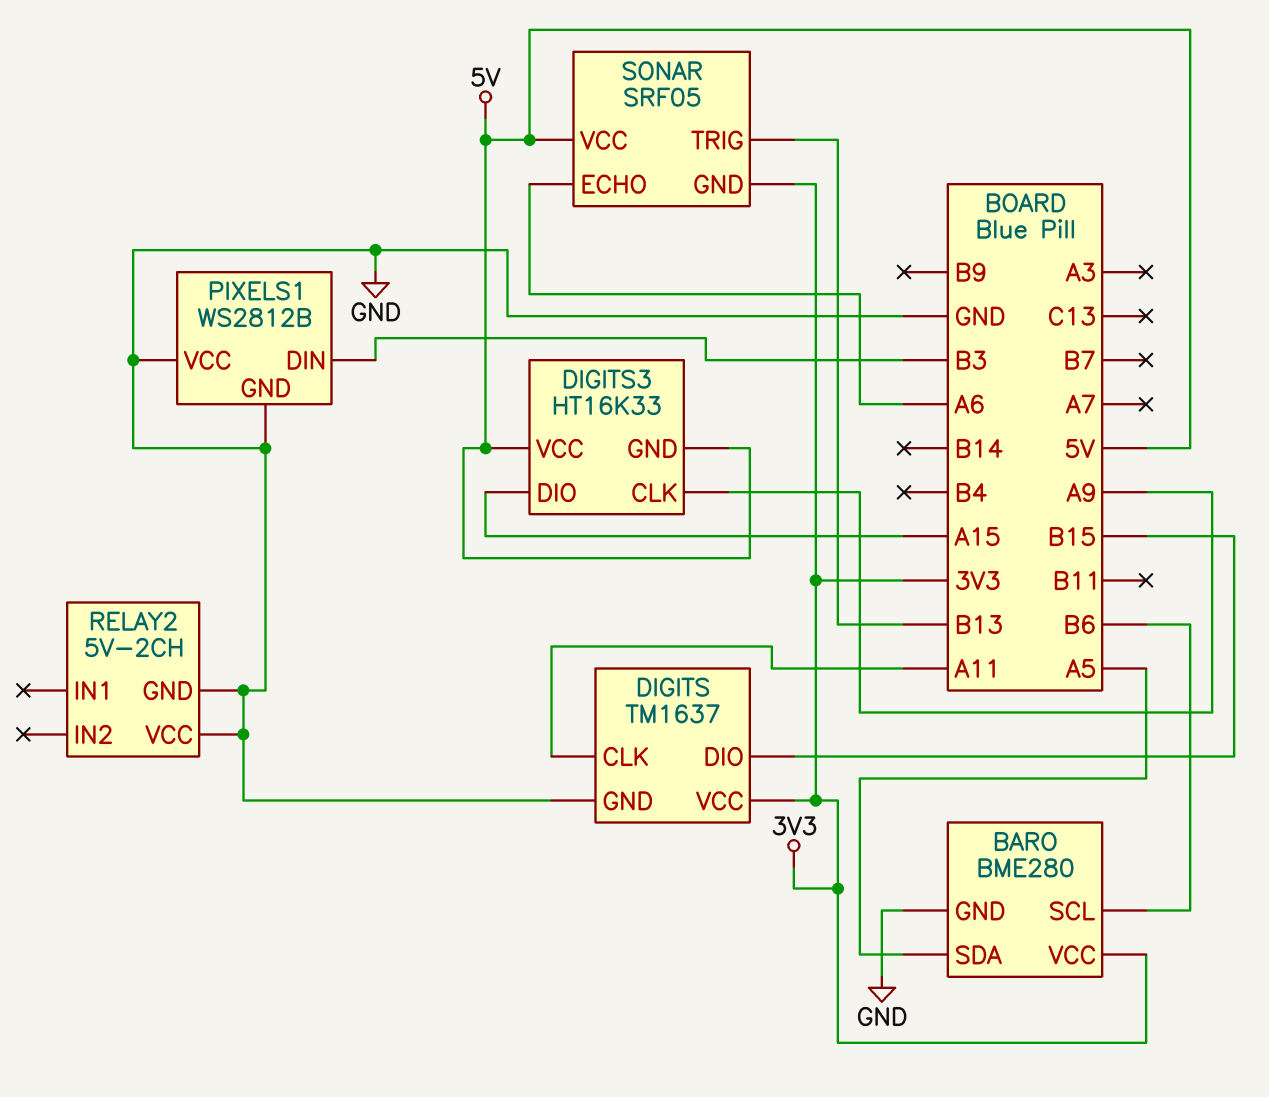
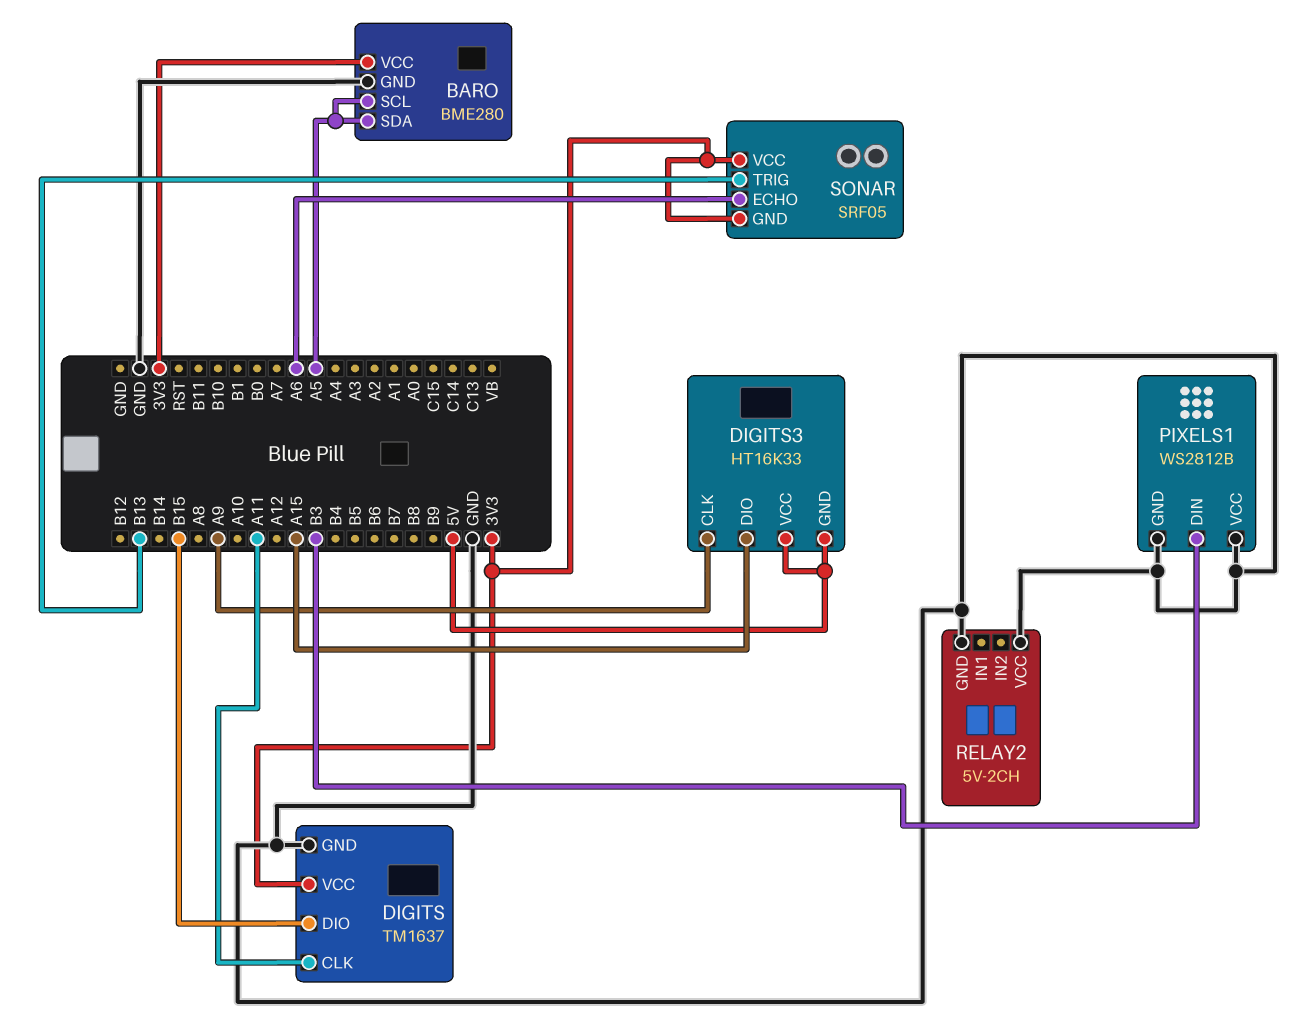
BARO pin SCL: B6 -> A5
SONAR pin VCC: 5V -> 3V3

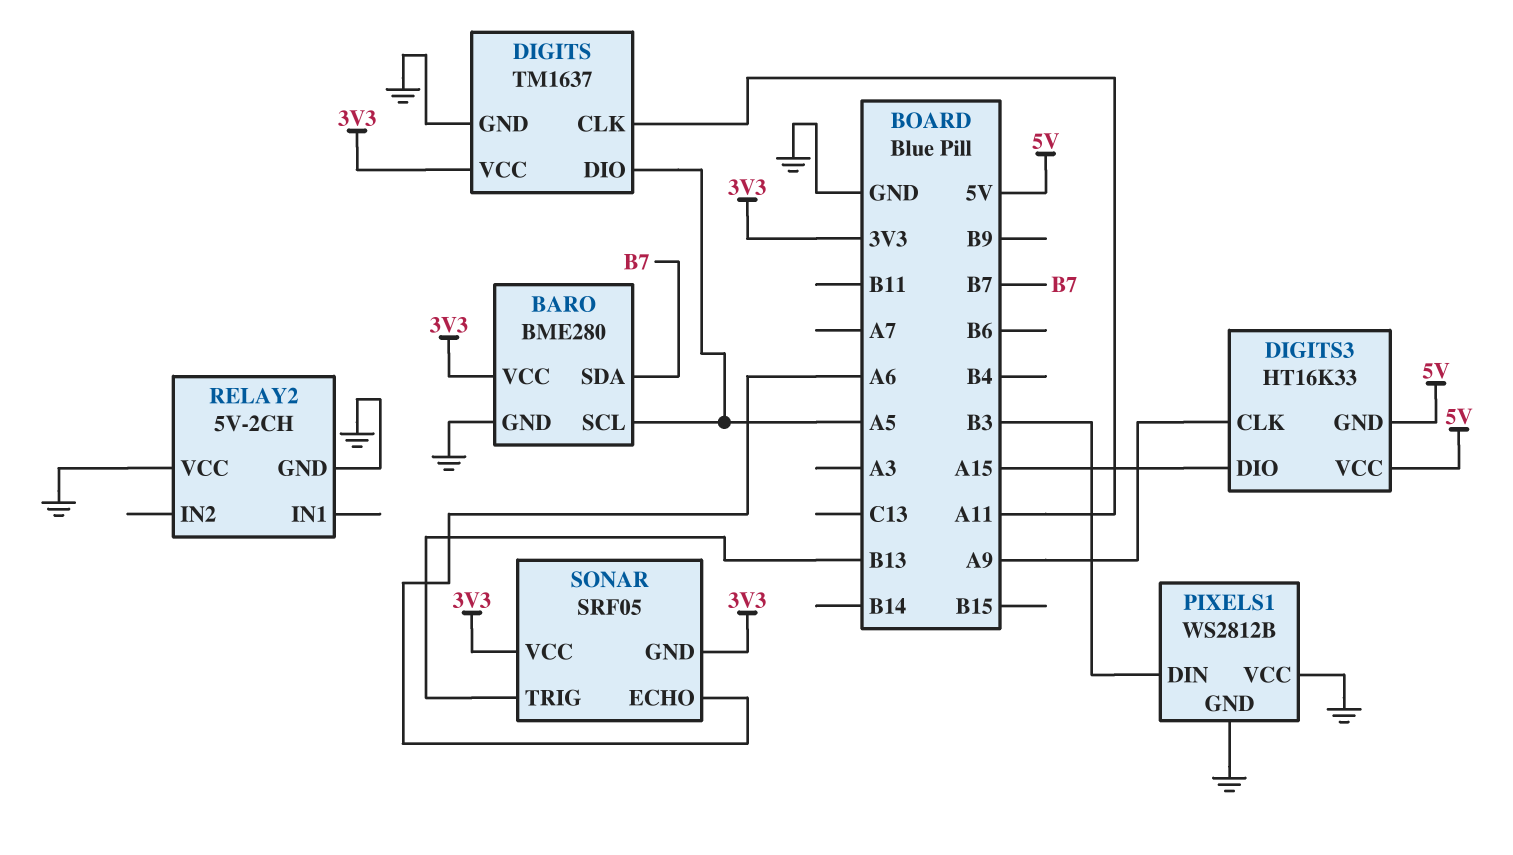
BARO pin SDA: A5 -> B7
DIGITS pin DIO: B15 -> A5

